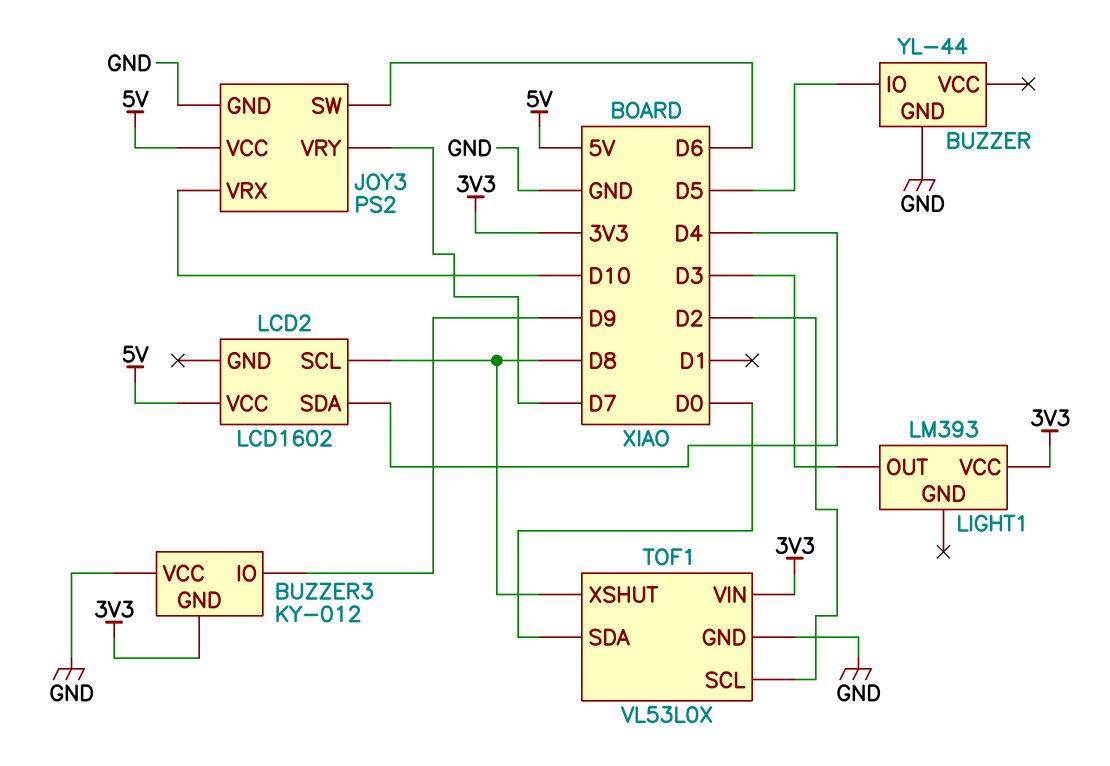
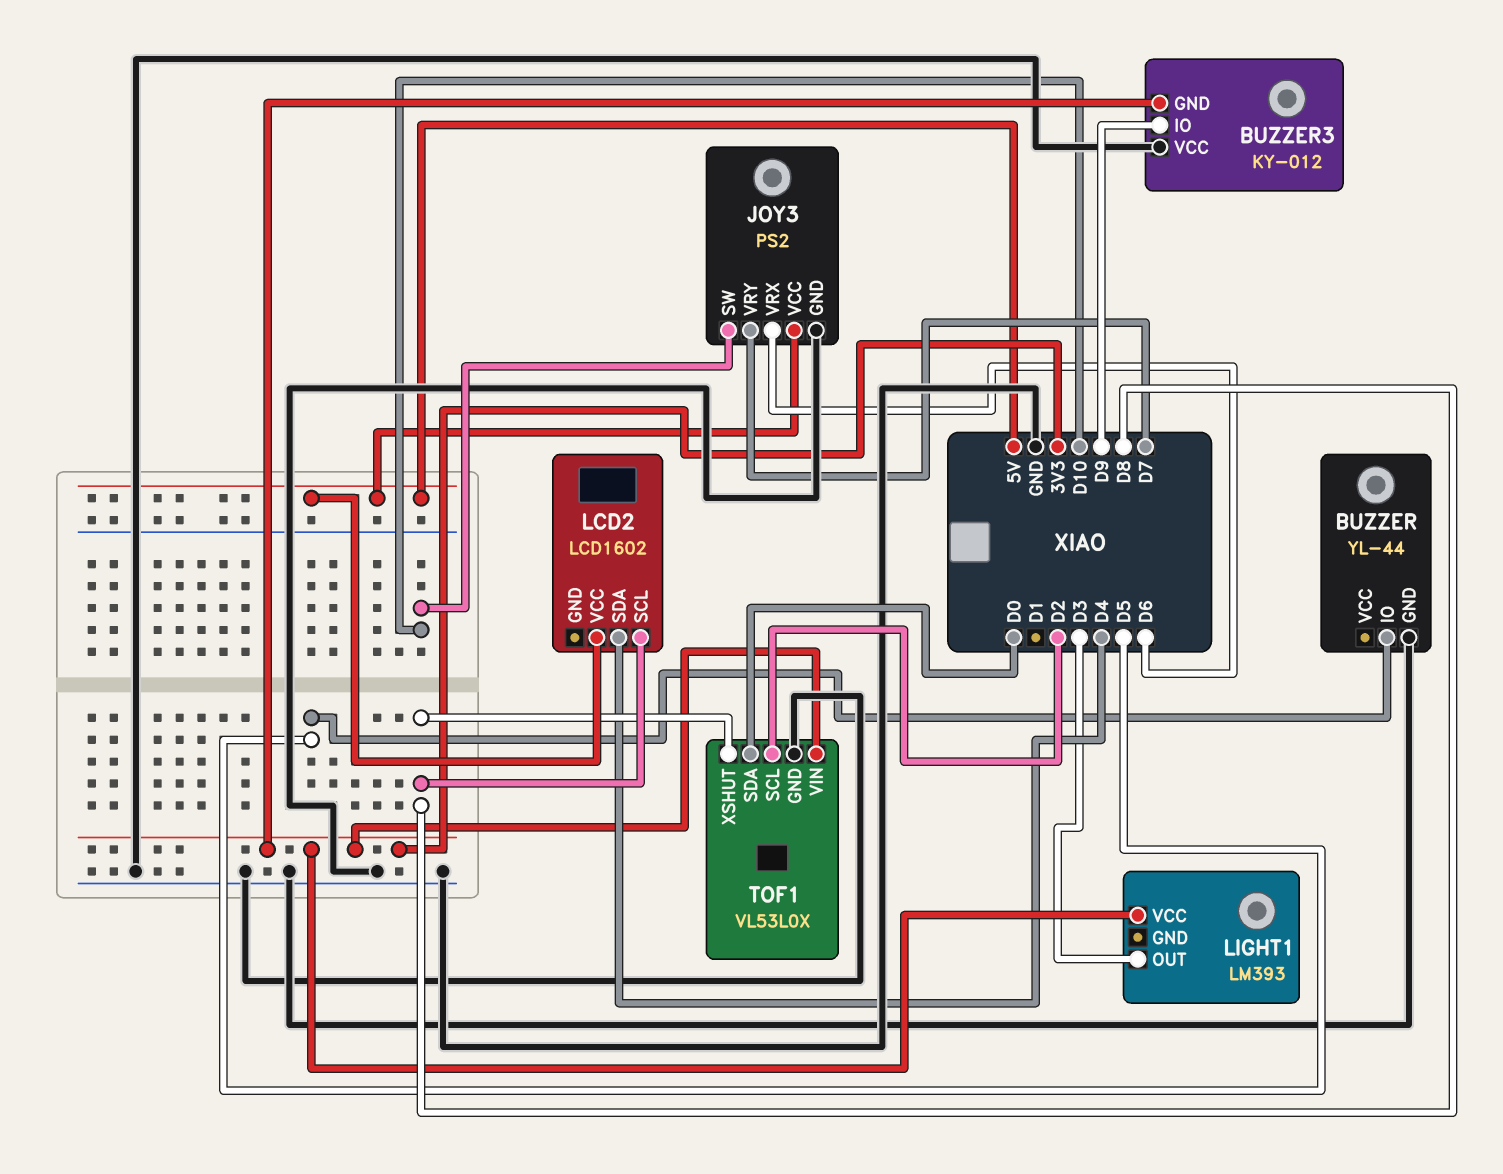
JOY3 pin SW: D6 -> D10
JOY3 pin VRX: D10 -> D6

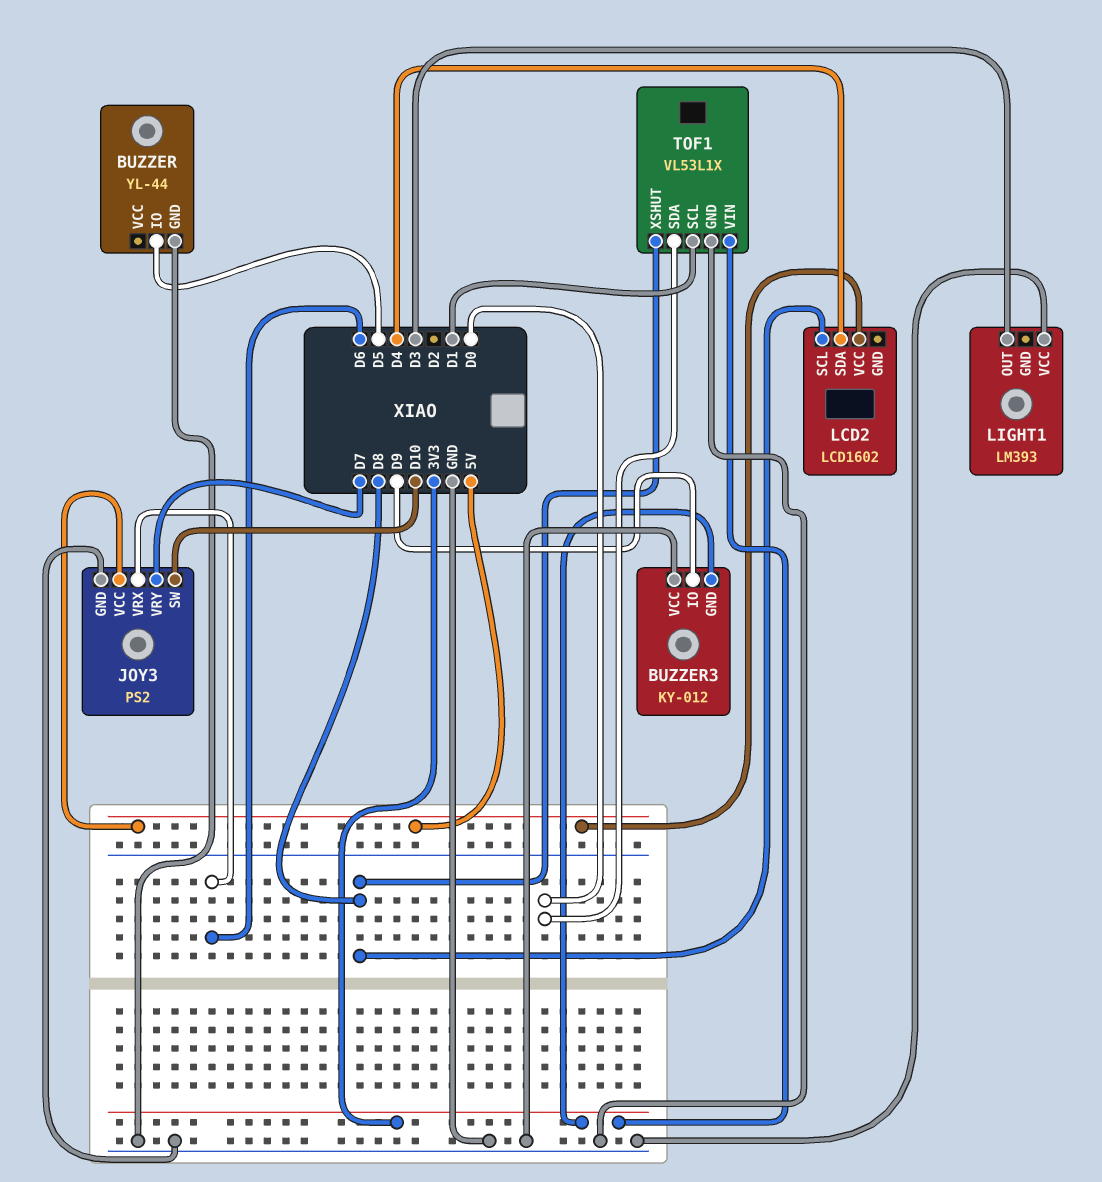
LIGHT1 pin VCC: 3V3 -> GND
TOF1: VL53L0X -> VL53L1X
TOF1 pin SCL: D2 -> D1

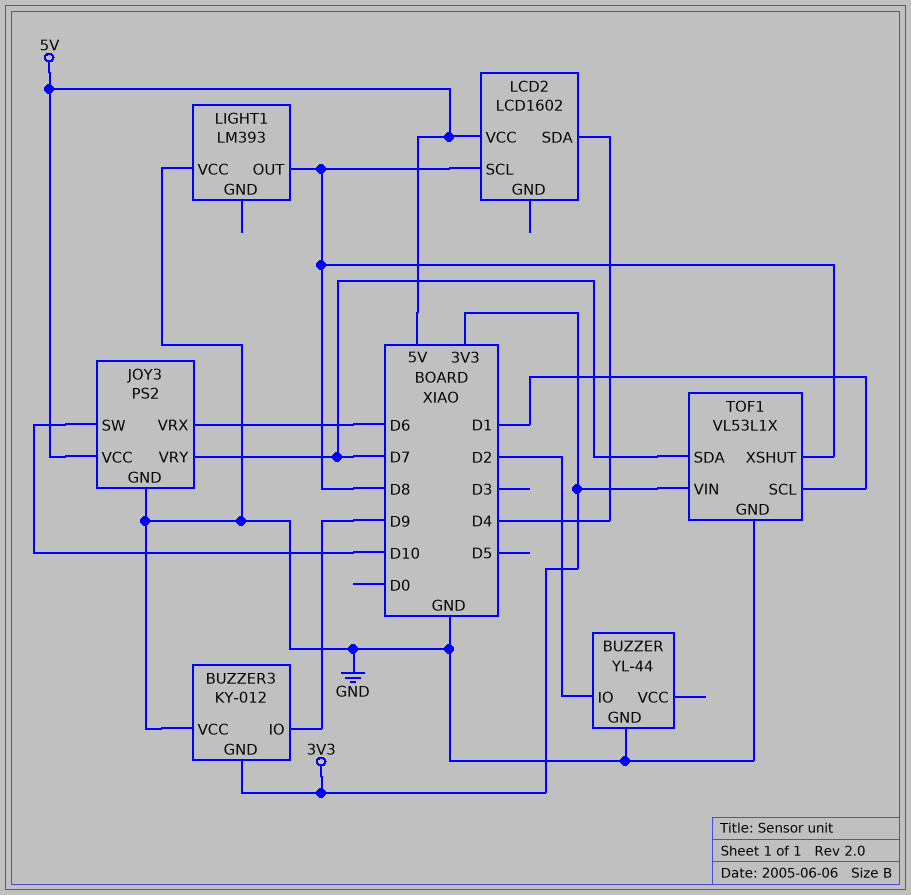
BUZZER pin IO: D5 -> D2
LIGHT1 pin OUT: D3 -> D8
TOF1 pin SDA: D0 -> D7

